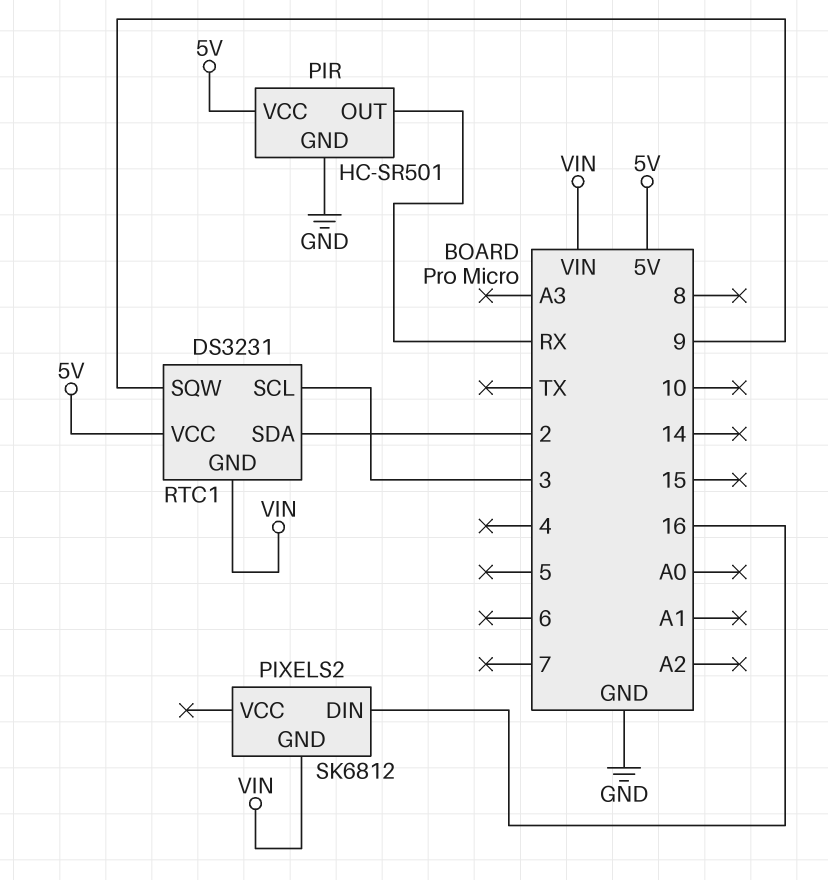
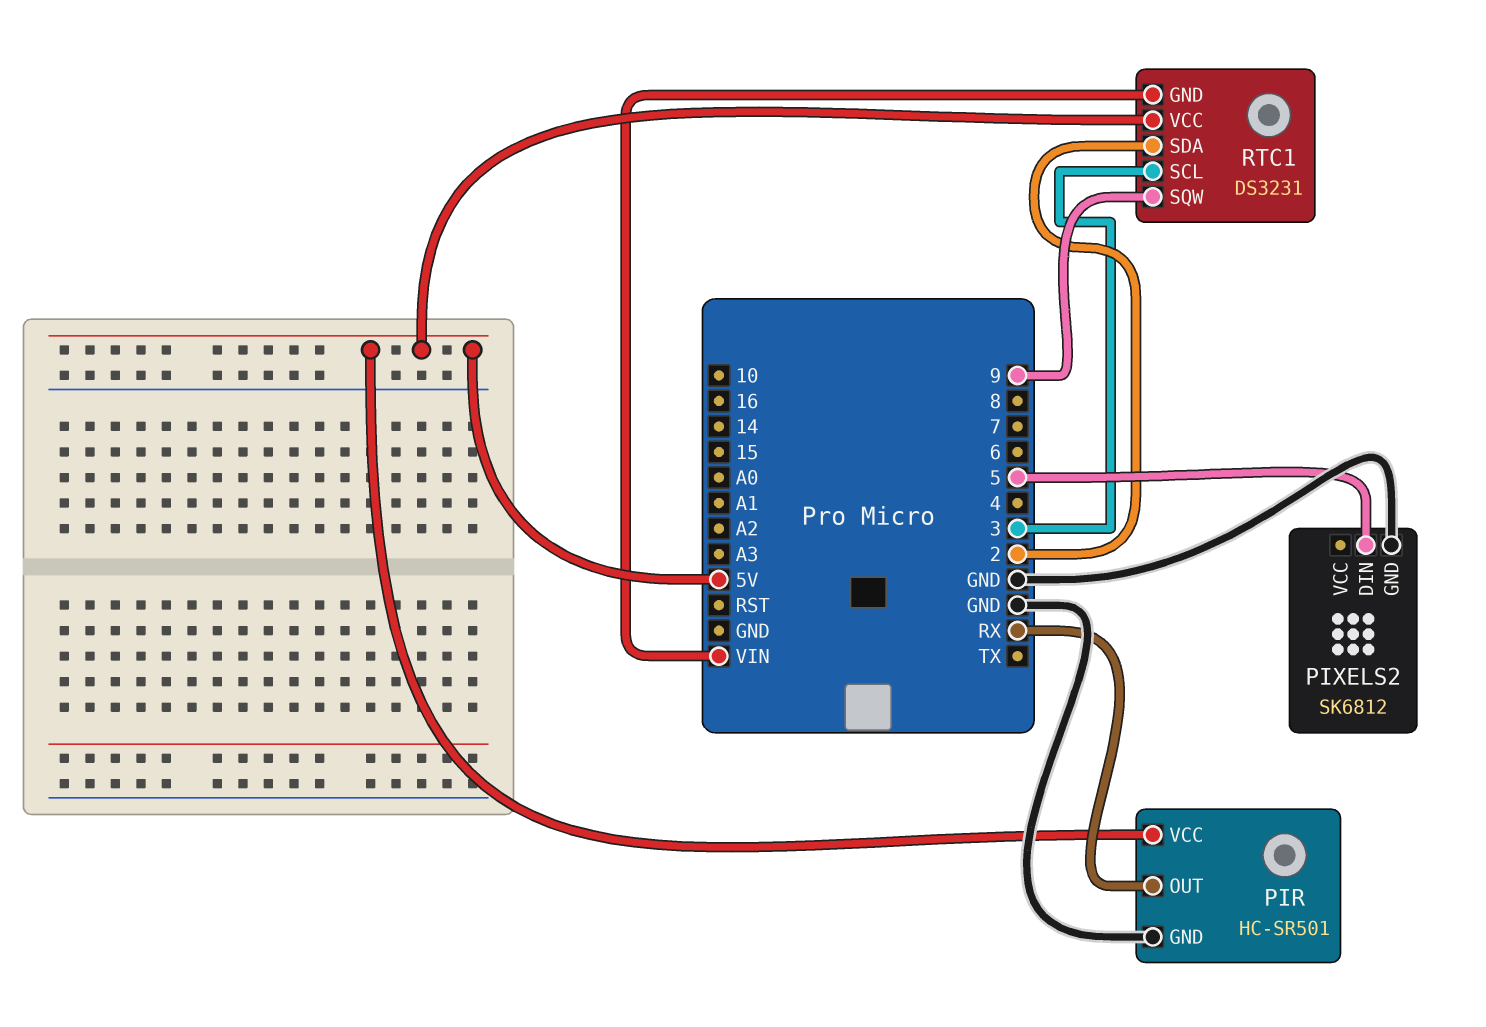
PIXELS2 pin DIN: 16 -> 5
PIXELS2 pin GND: VIN -> GND

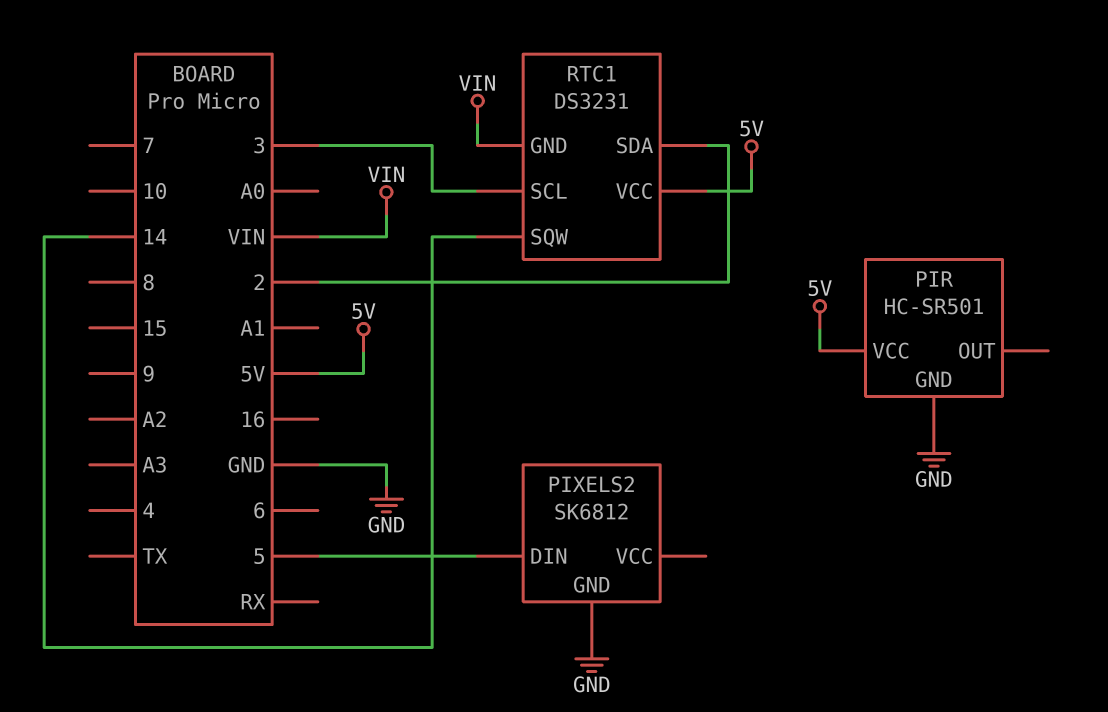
PIR pin OUT: RX -> none
RTC1 pin SQW: 9 -> 14

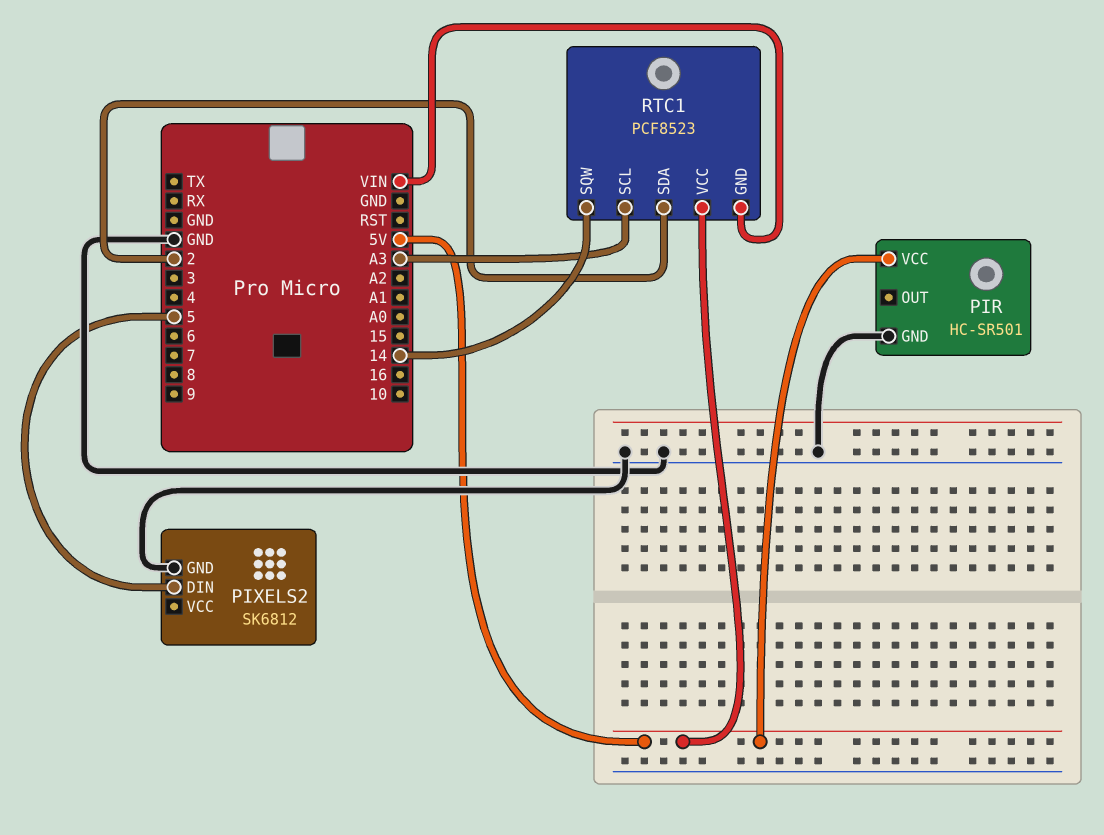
RTC1: DS3231 -> PCF8523
RTC1 pin SCL: 3 -> A3

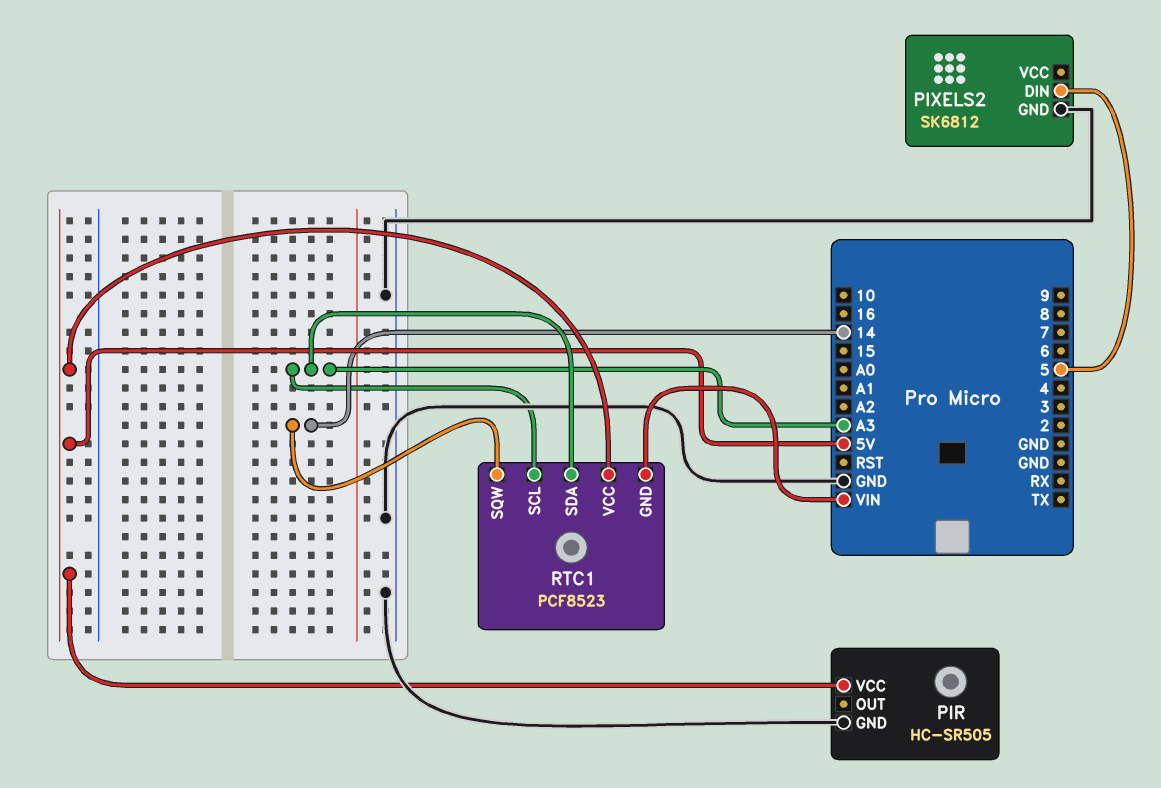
PIR: HC-SR501 -> HC-SR505
RTC1 pin SDA: 2 -> A3

